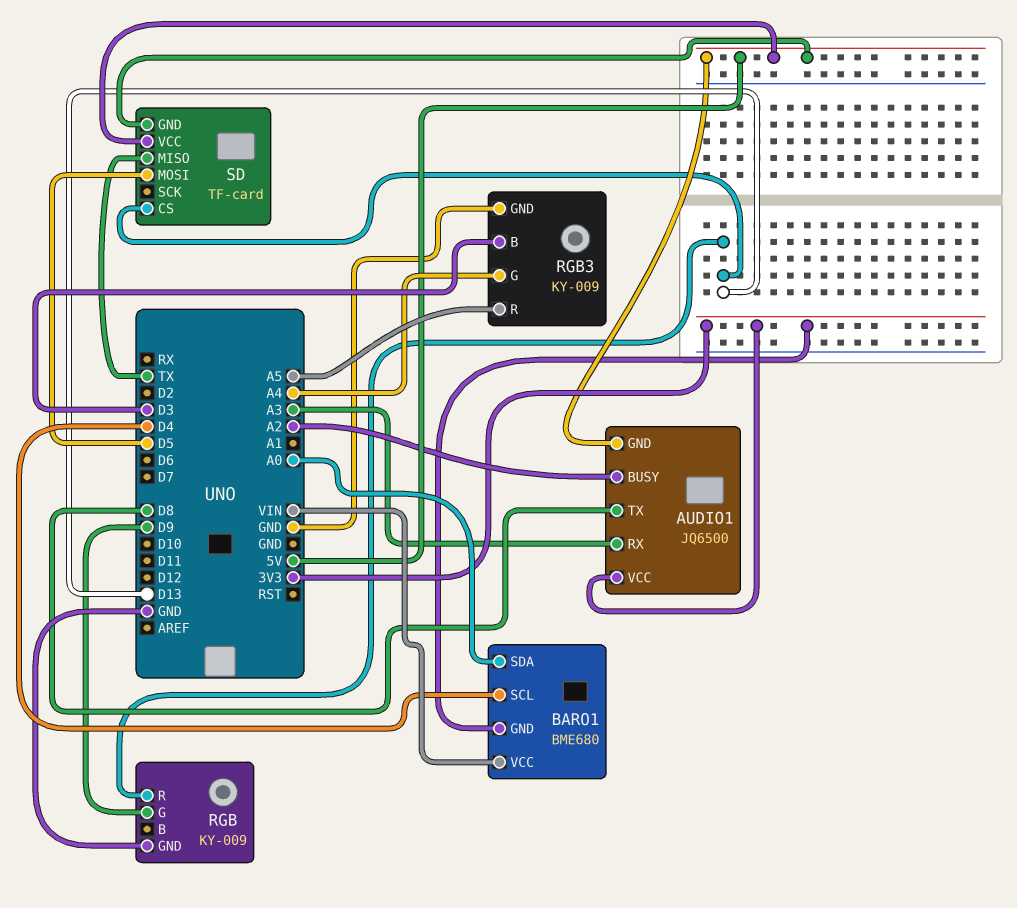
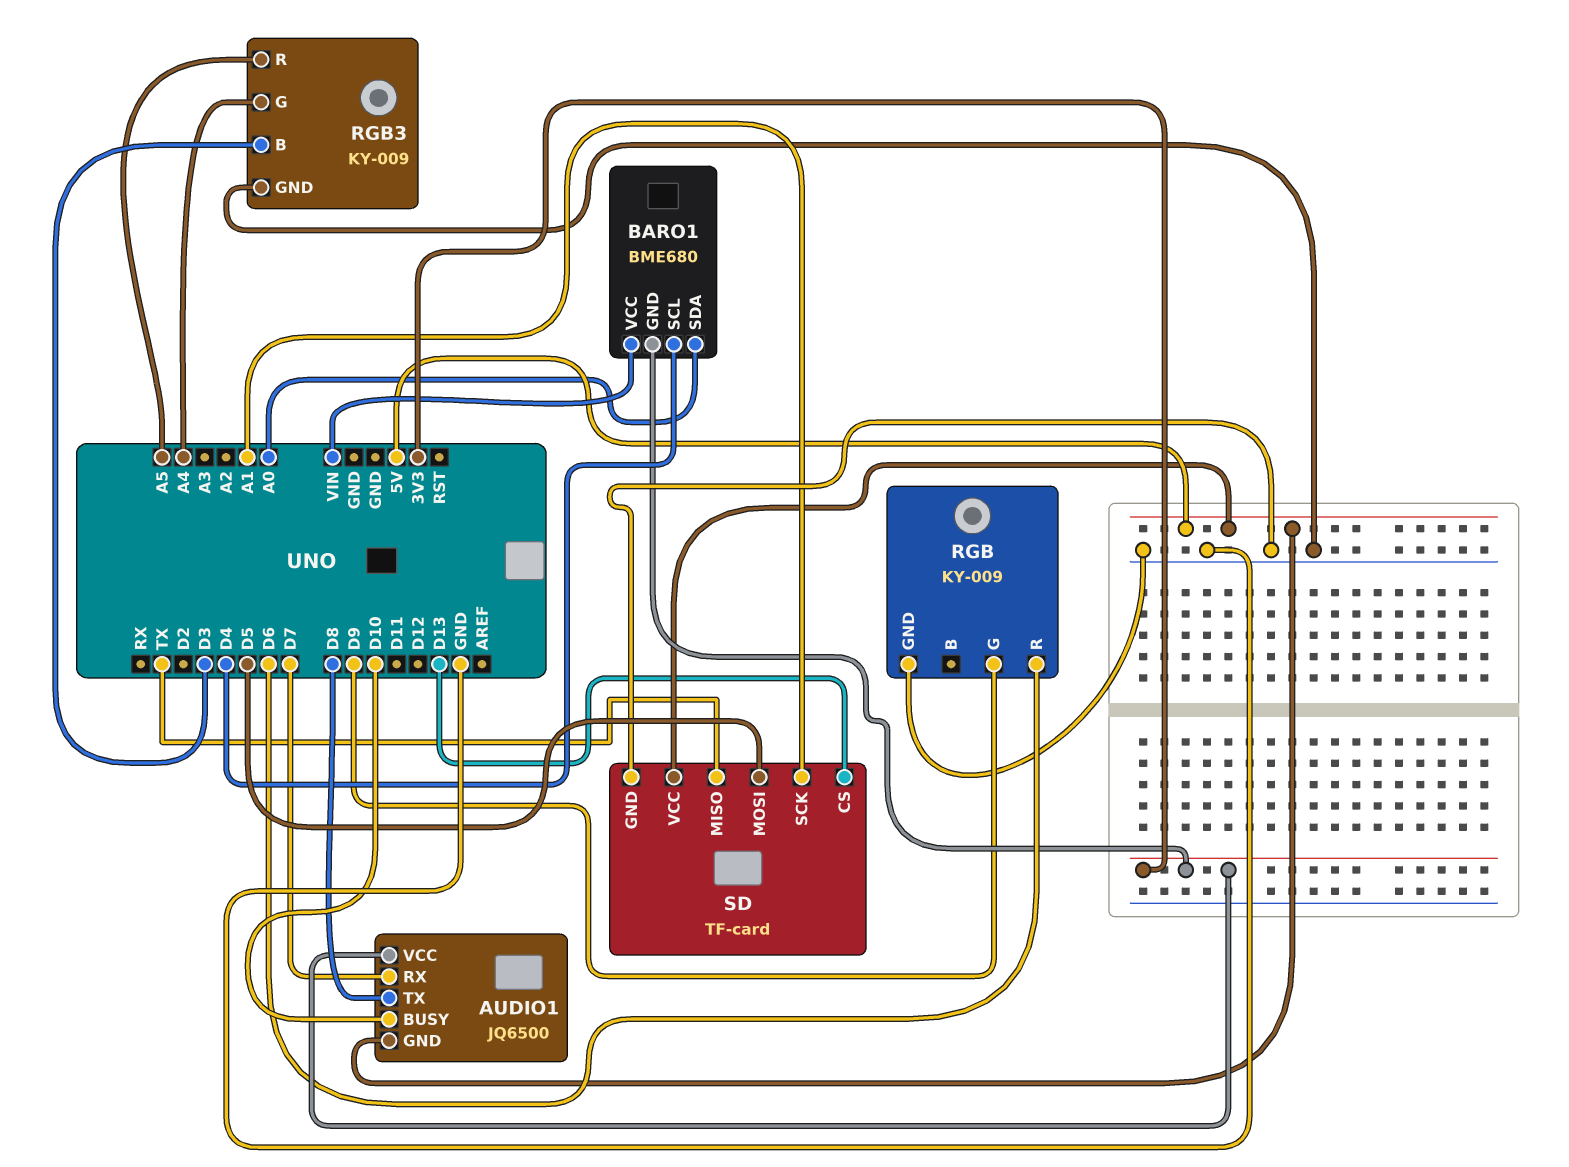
AUDIO1 pin BUSY: A2 -> D10
AUDIO1 pin RX: A3 -> D7
RGB pin R: D13 -> D6
SD pin GND: 5V -> GND
SD pin SCK: none -> A1

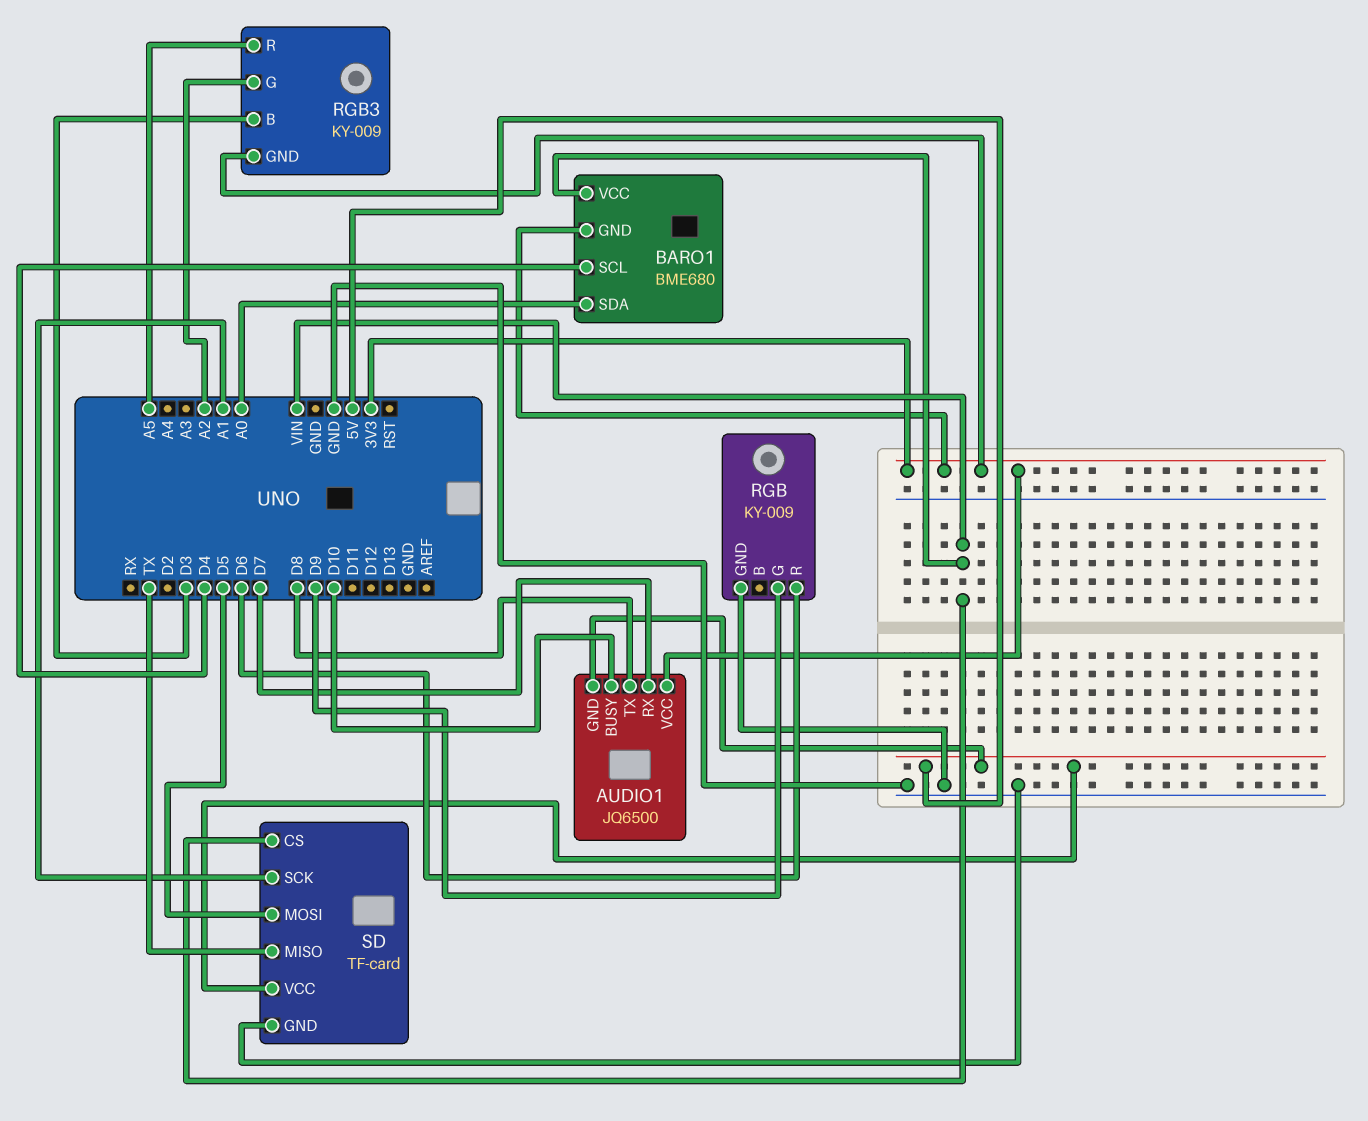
RGB3 pin G: A4 -> A2
RGB3 pin GND: GND -> 3V3
SD pin CS: D13 -> VIN

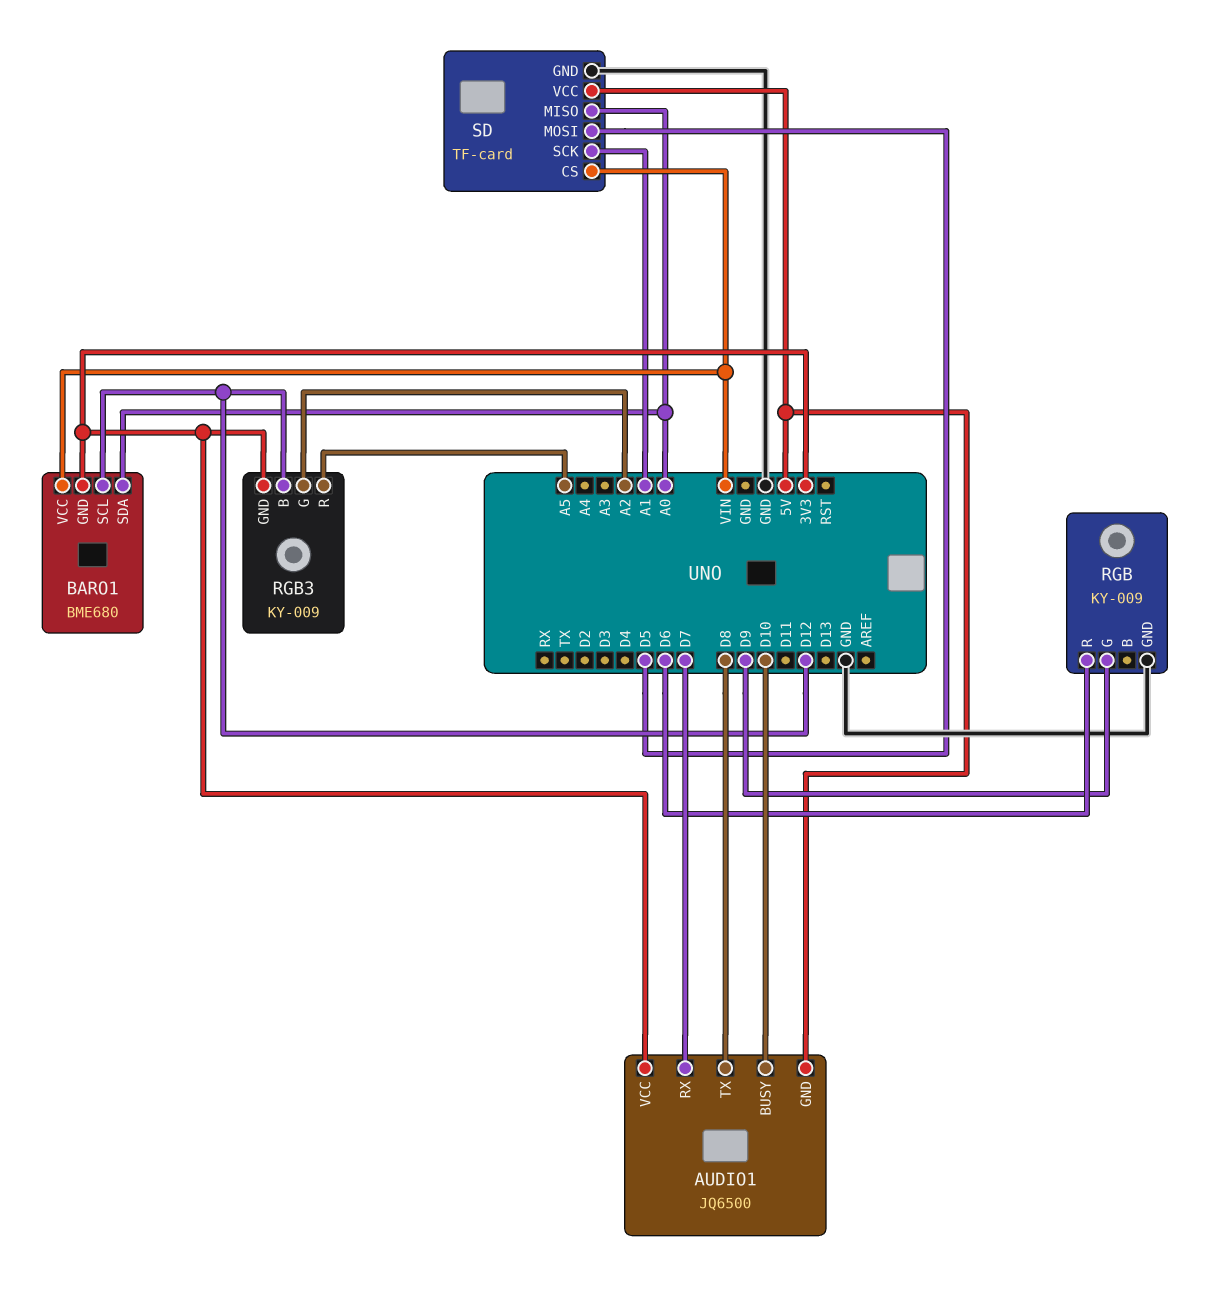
BARO1 pin SCL: D4 -> D12
RGB3 pin B: D3 -> D12
SD pin MISO: TX -> A0

